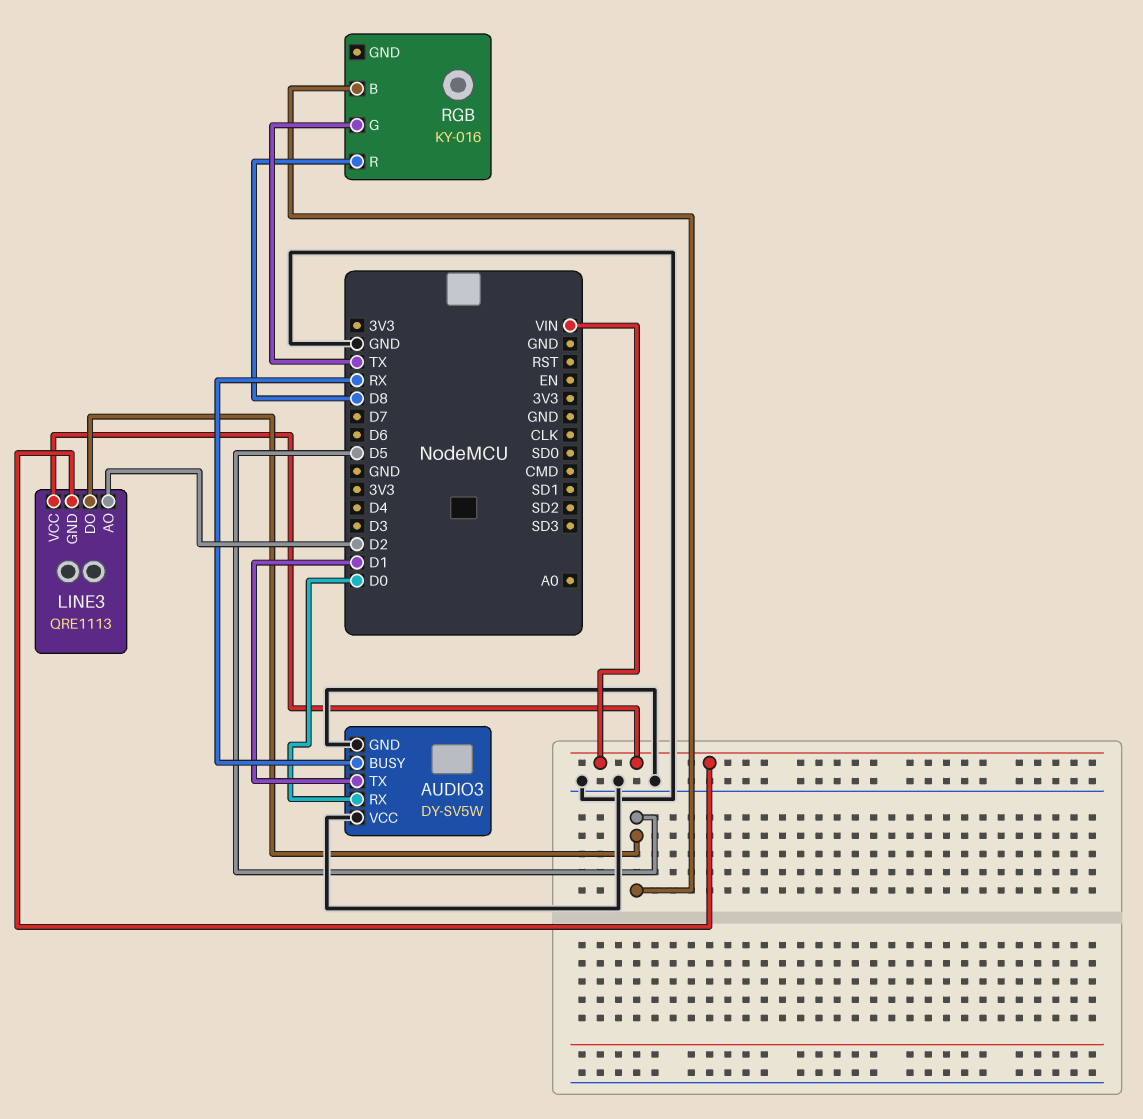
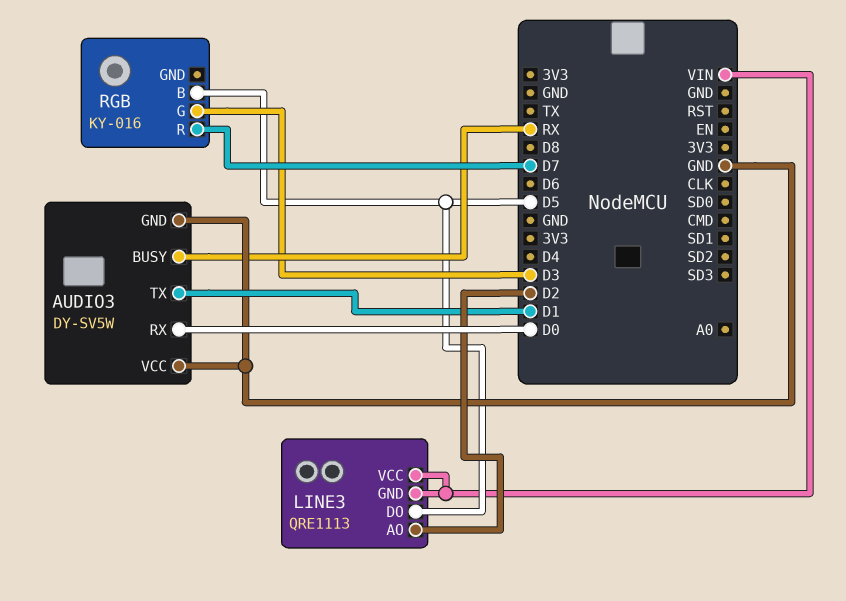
RGB pin G: TX -> D3
RGB pin R: D8 -> D7

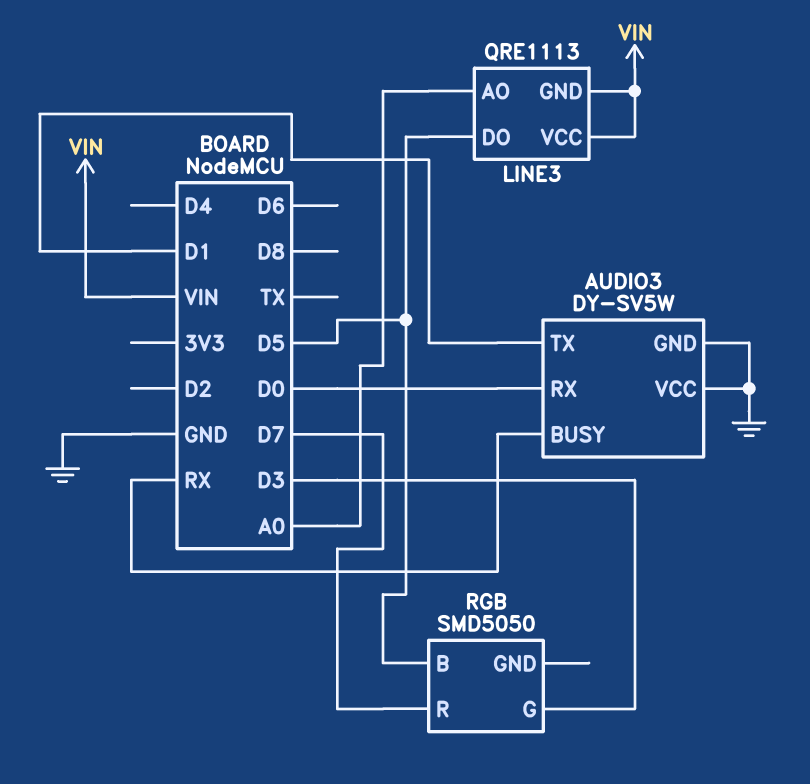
LINE3 pin AO: D2 -> A0
RGB: KY-016 -> SMD5050

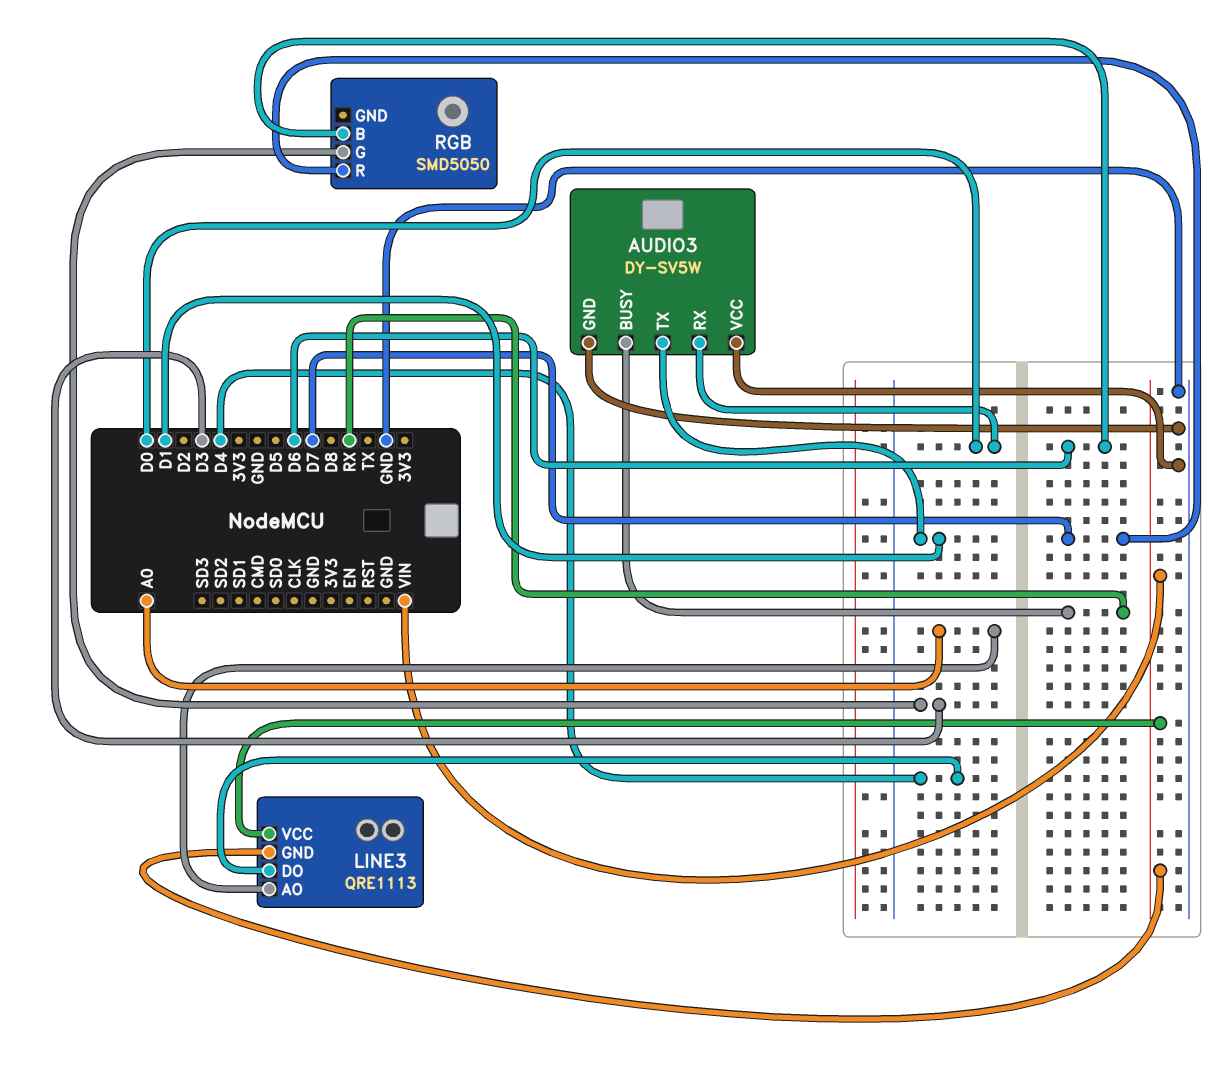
LINE3 pin DO: D5 -> D4
RGB pin B: D5 -> D6

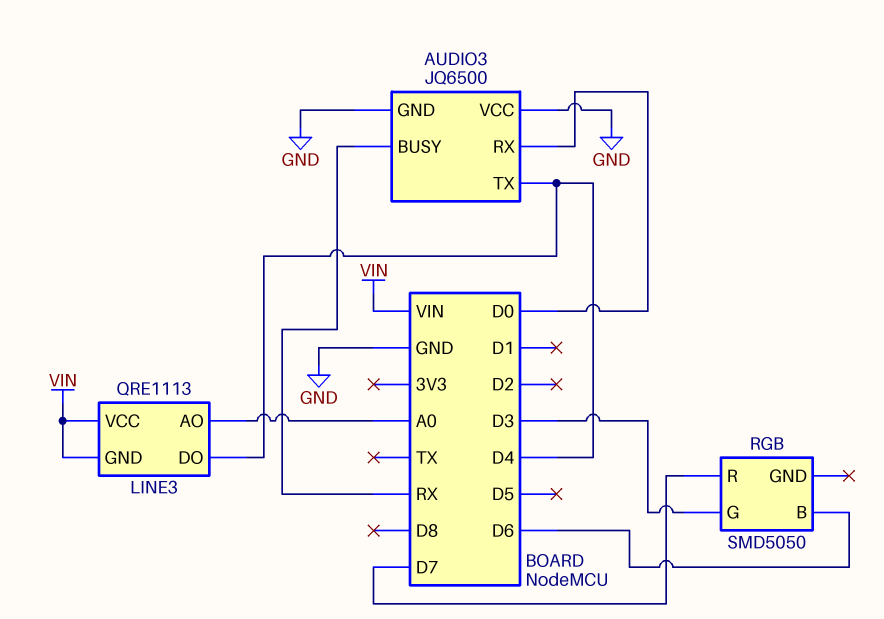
AUDIO3: DY-SV5W -> JQ6500
AUDIO3 pin TX: D1 -> D4

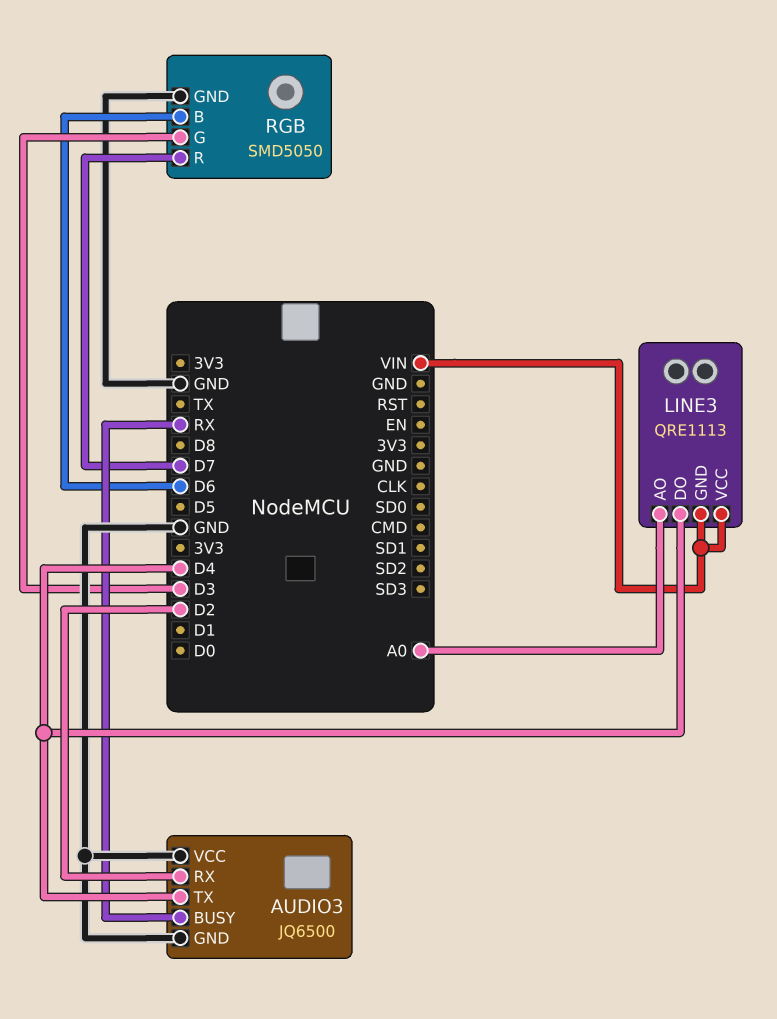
AUDIO3 pin RX: D0 -> D2
RGB pin GND: none -> GND

